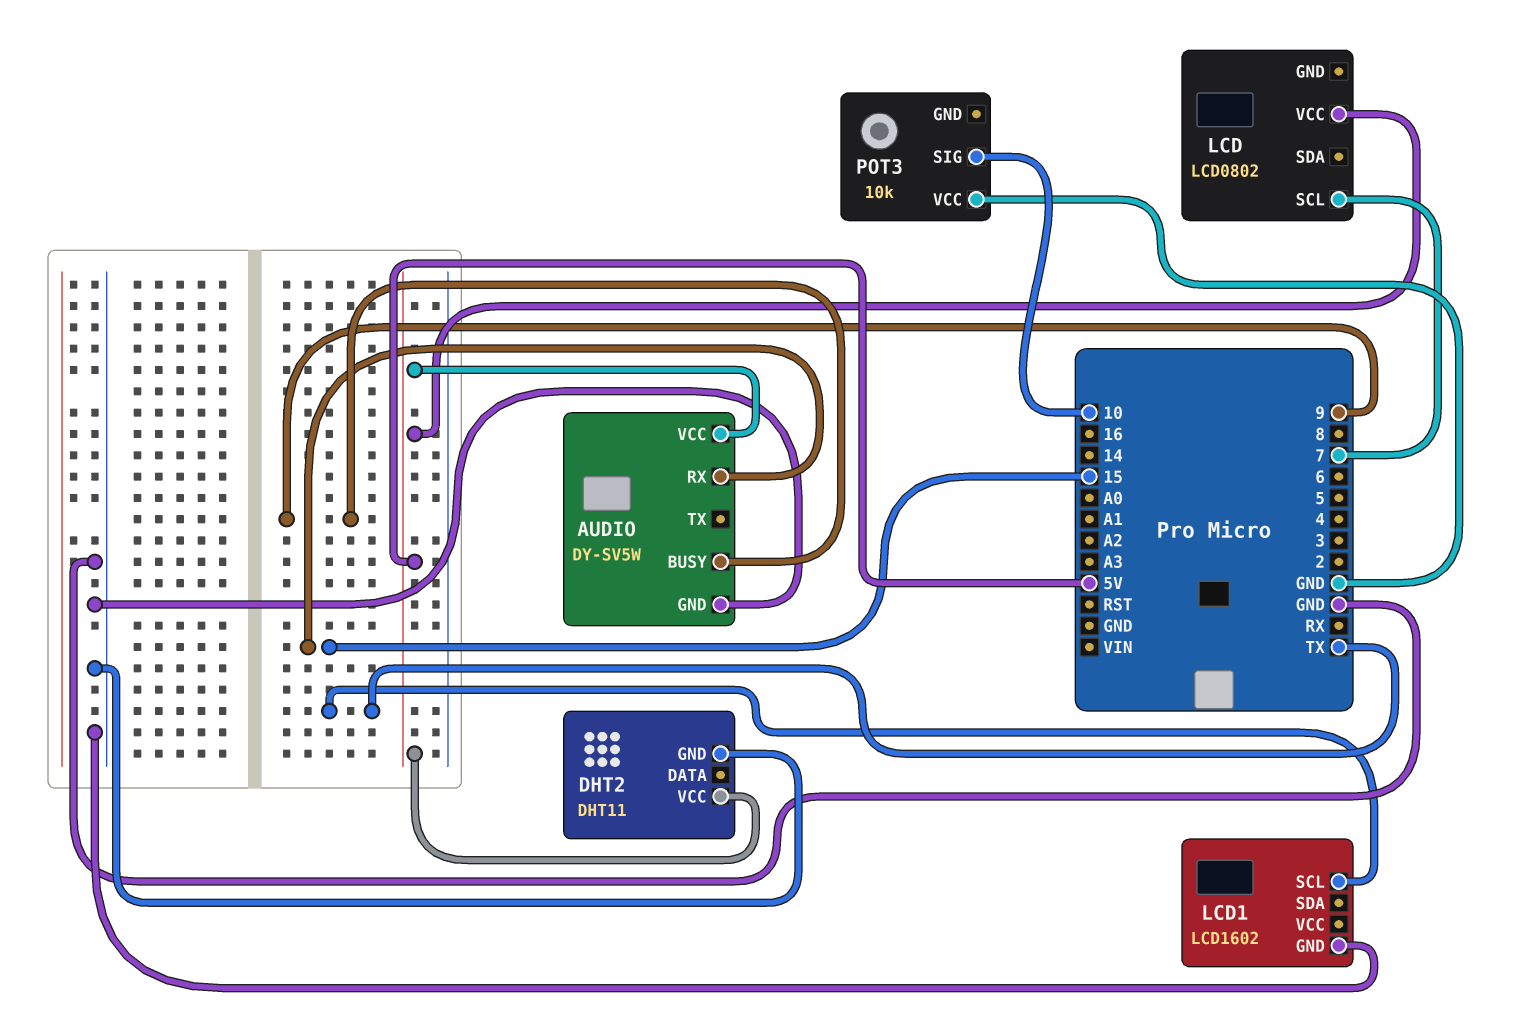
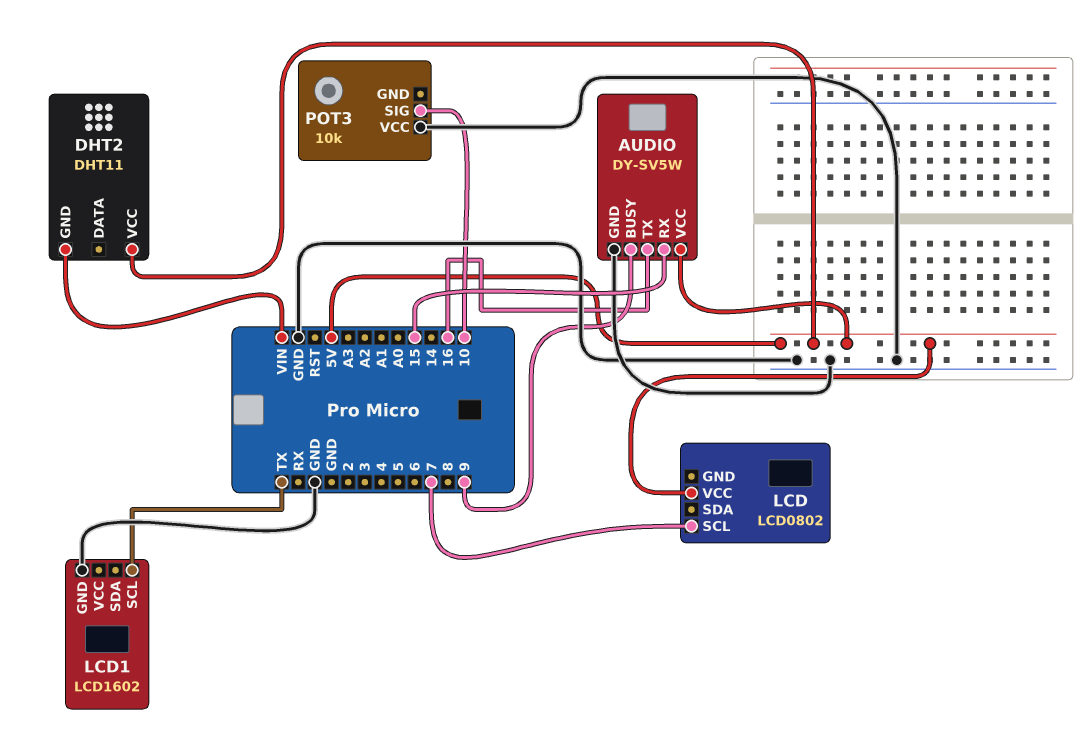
AUDIO pin TX: none -> 16
DHT2 pin GND: GND -> VIN

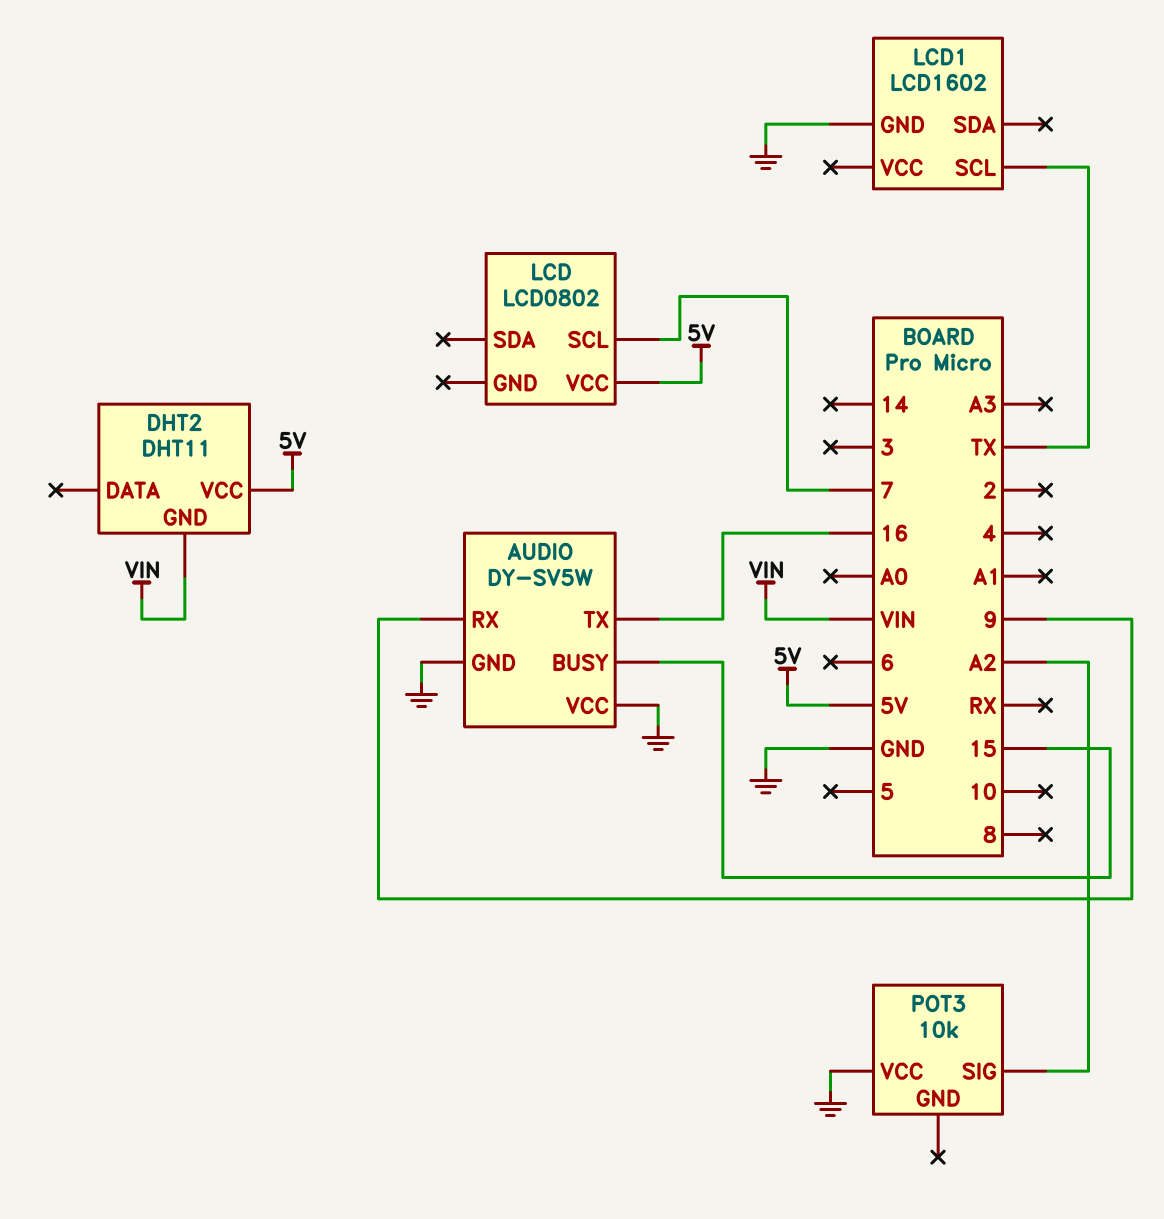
AUDIO pin BUSY: 9 -> 15
AUDIO pin RX: 15 -> 9
AUDIO pin VCC: 5V -> GND
POT3 pin SIG: 10 -> A2

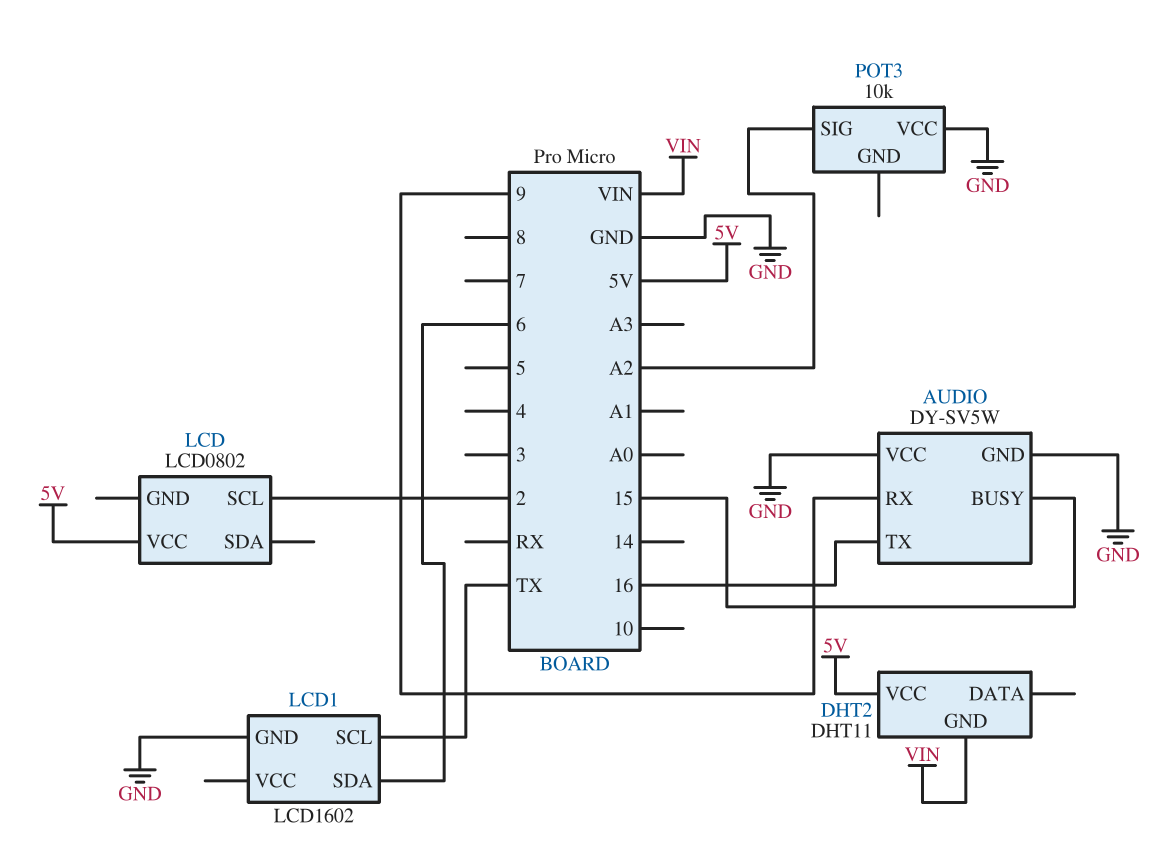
LCD pin SCL: 7 -> 2
LCD1 pin SDA: none -> 6

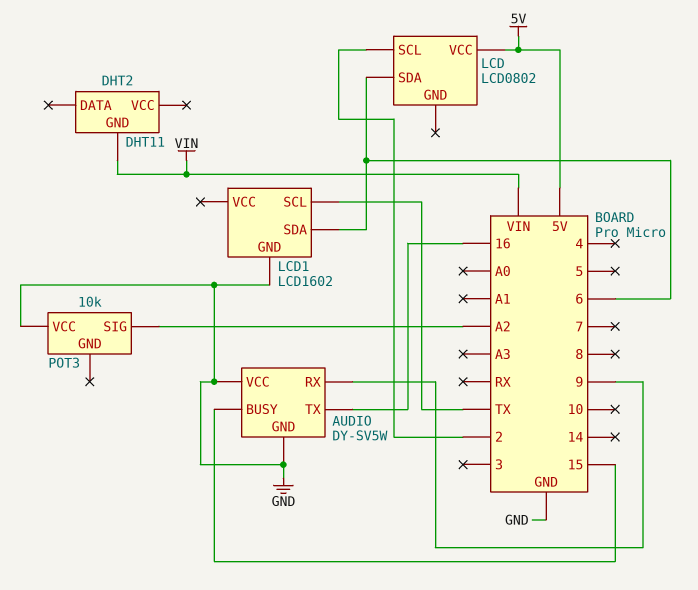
DHT2 pin VCC: 5V -> none
LCD pin SDA: none -> 6

